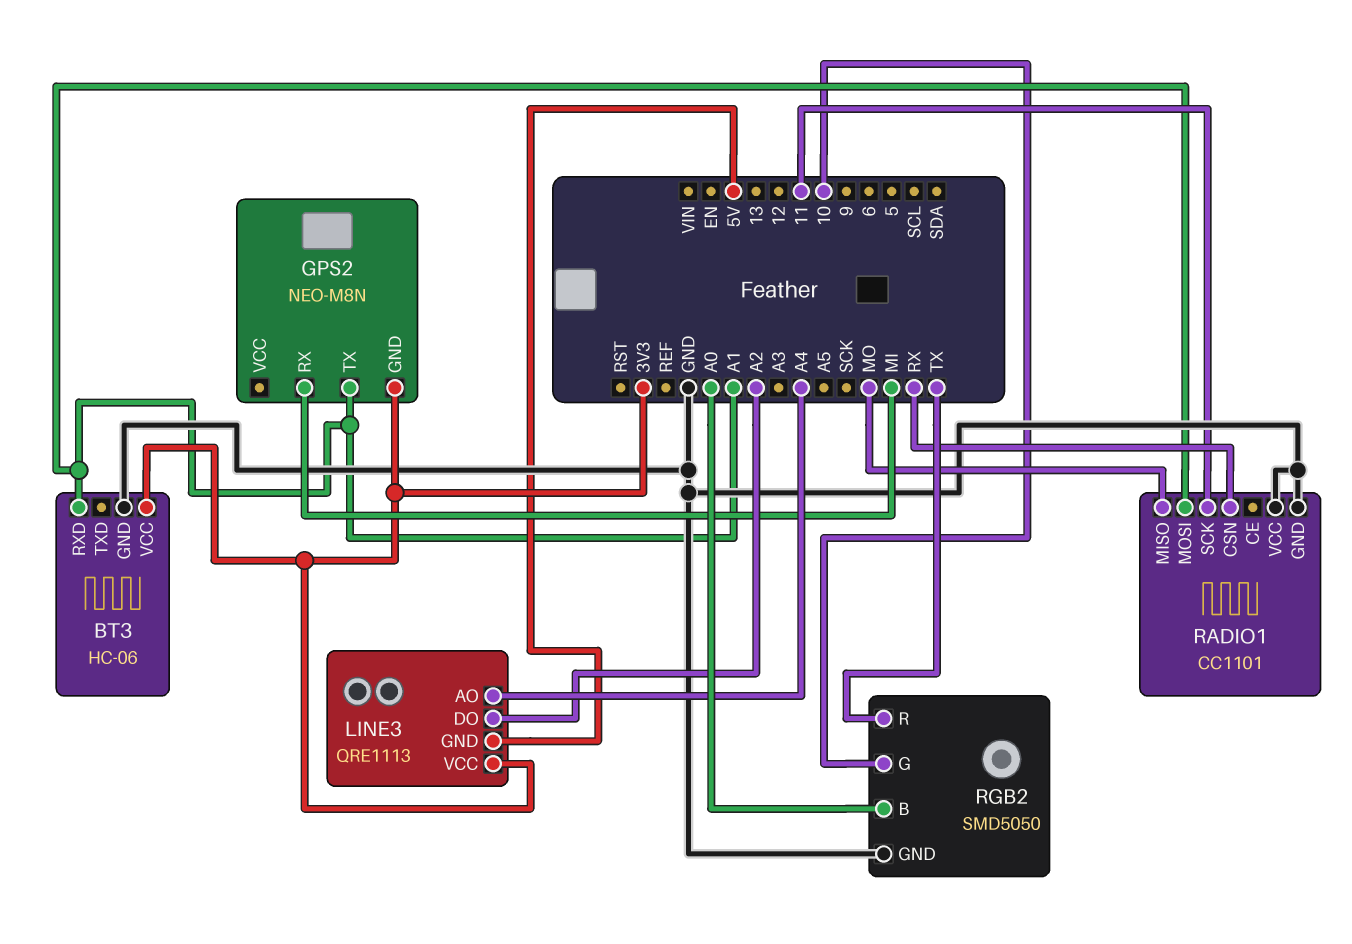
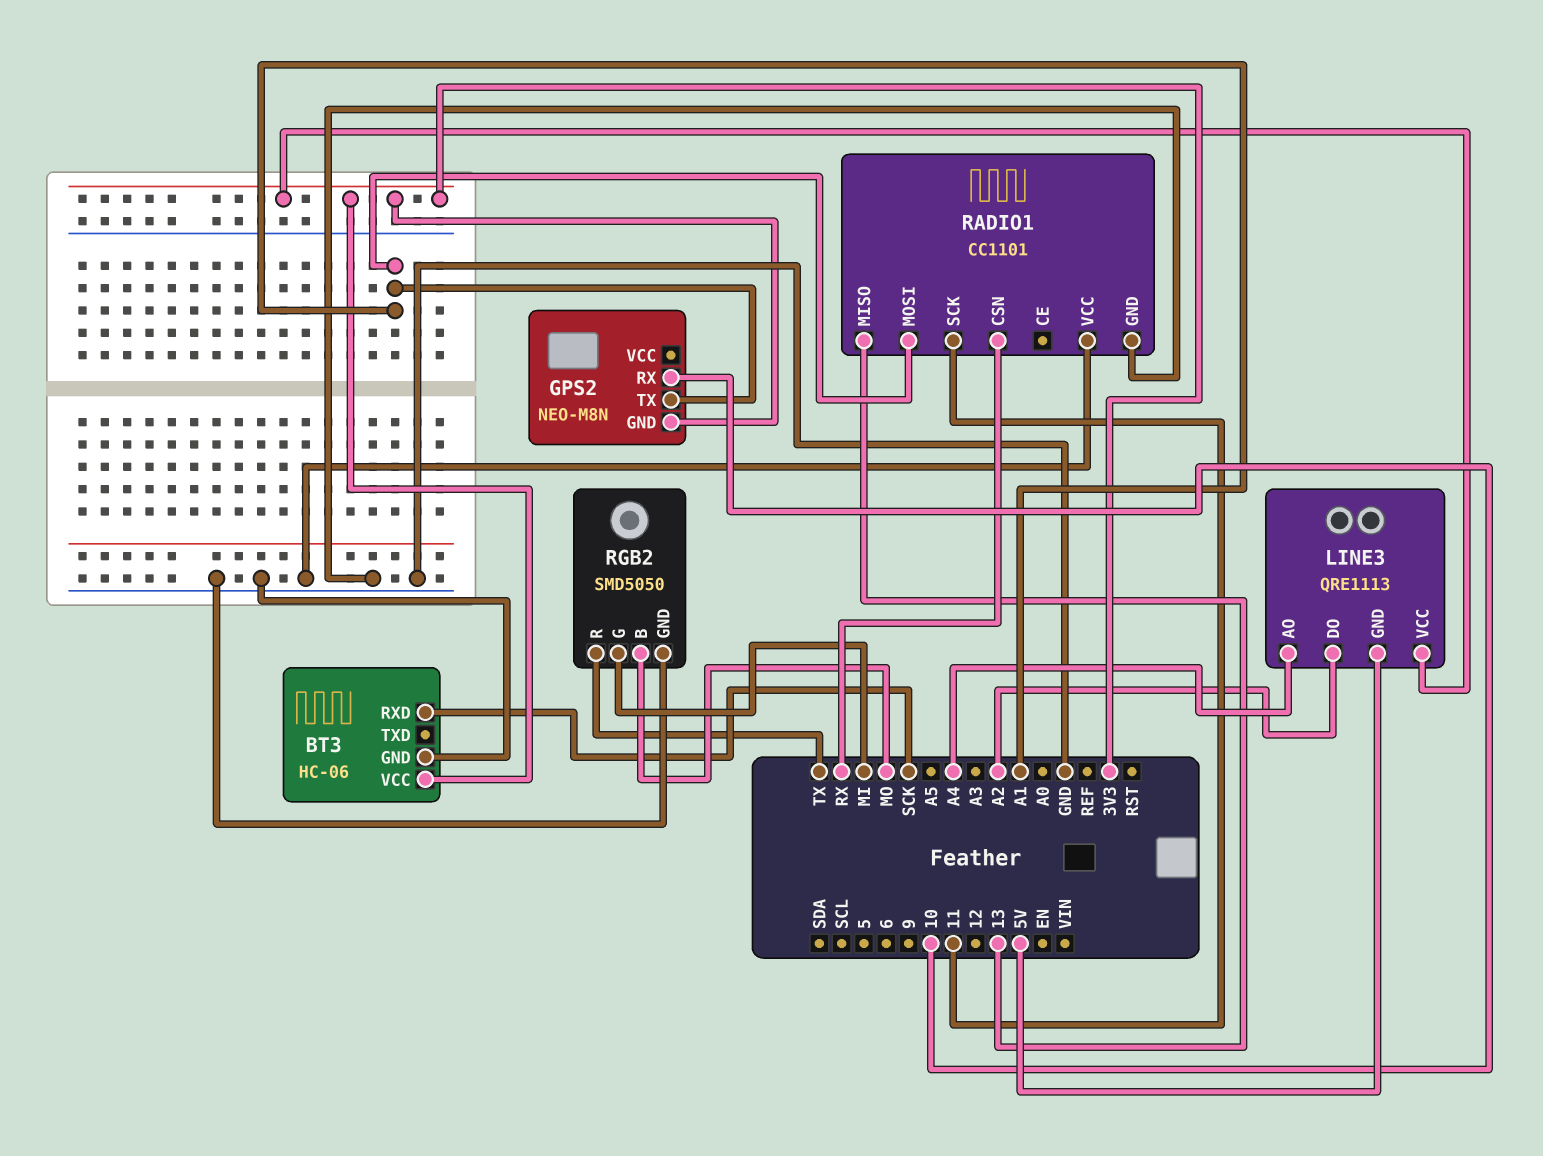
BT3 pin RXD: A1 -> SCK
GPS2 pin RX: MI -> 10
RADIO1 pin MISO: MO -> 13
RGB2 pin B: A0 -> MO
RGB2 pin G: 10 -> MI

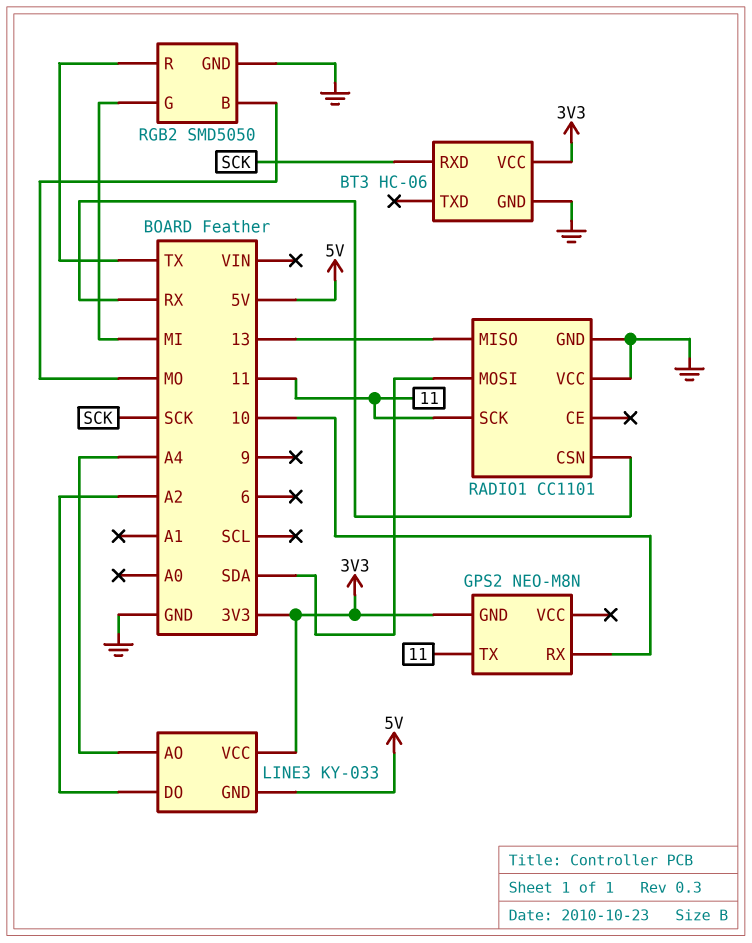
GPS2 pin TX: A1 -> 11
LINE3: QRE1113 -> KY-033
RADIO1 pin MOSI: A1 -> SDA

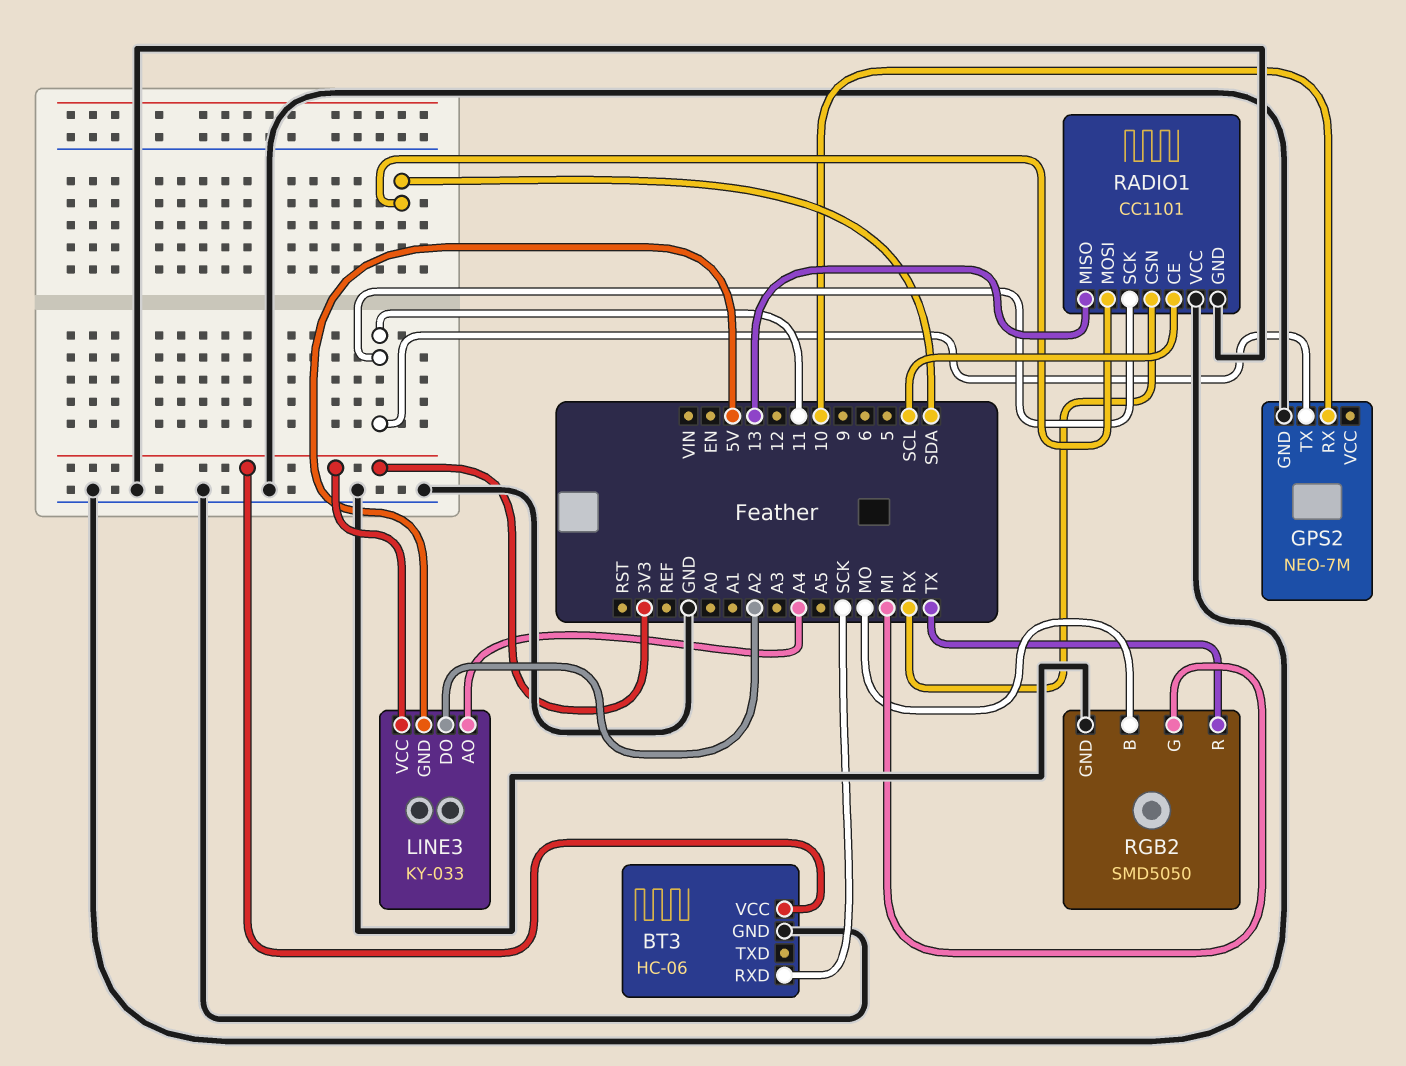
GPS2: NEO-M8N -> NEO-7M
GPS2 pin GND: 3V3 -> GND
RADIO1 pin CE: none -> SCL

